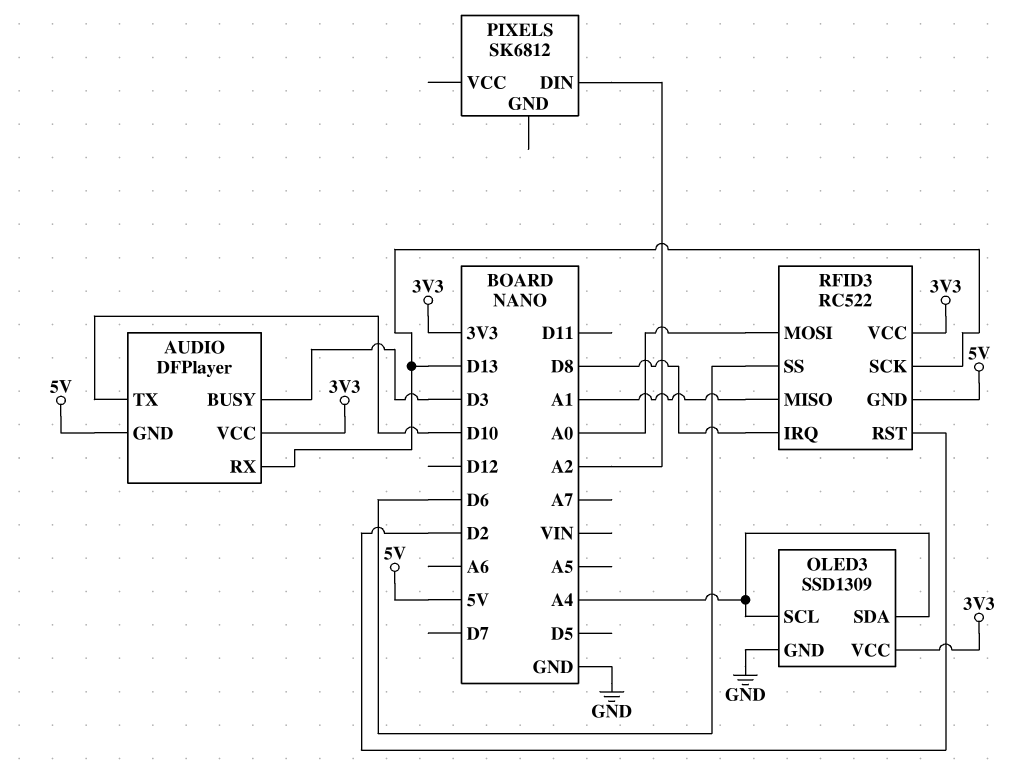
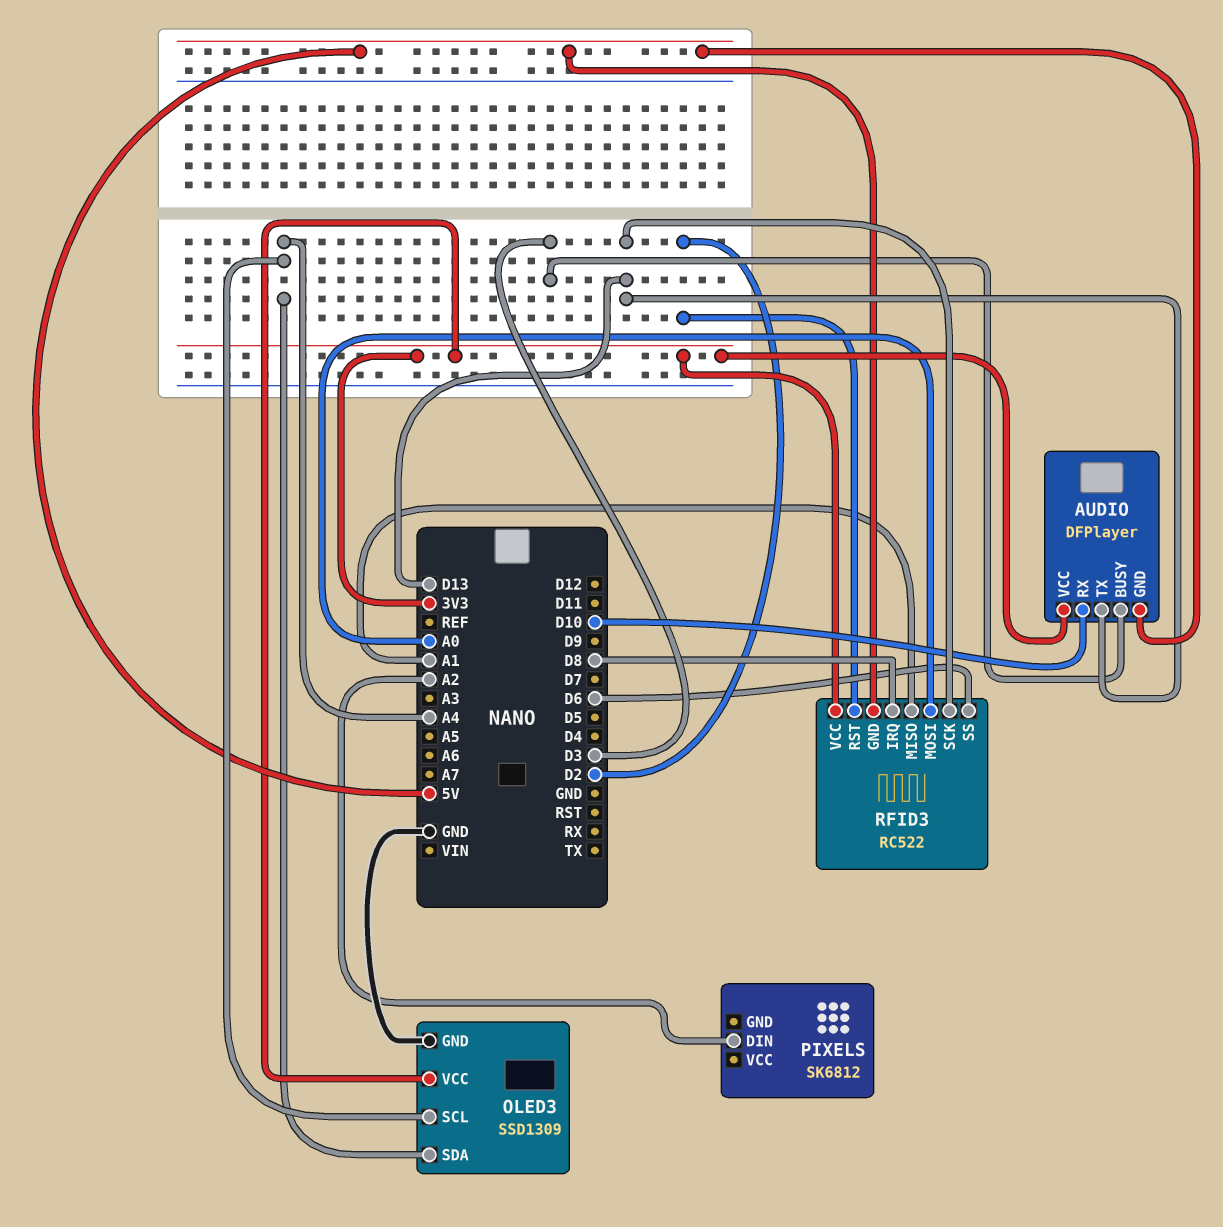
AUDIO pin RX: D13 -> D10
AUDIO pin TX: D10 -> D13

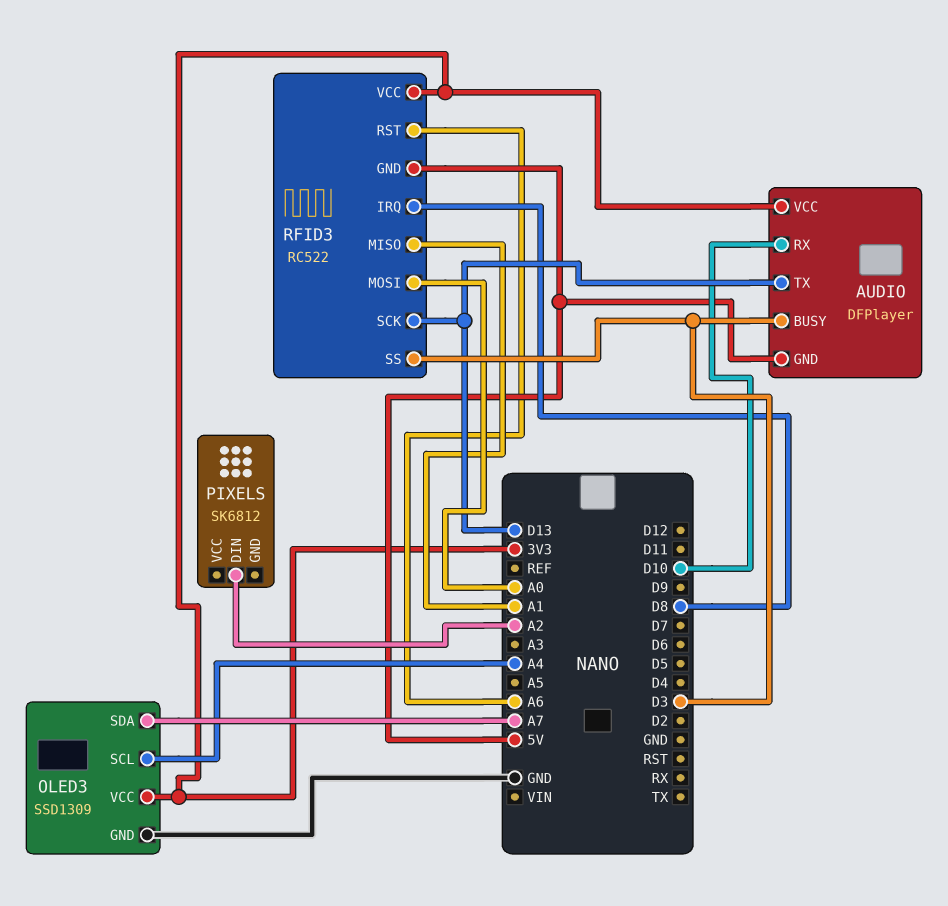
OLED3 pin SDA: A4 -> A7
RFID3 pin RST: D2 -> A6
RFID3 pin SS: D6 -> D3

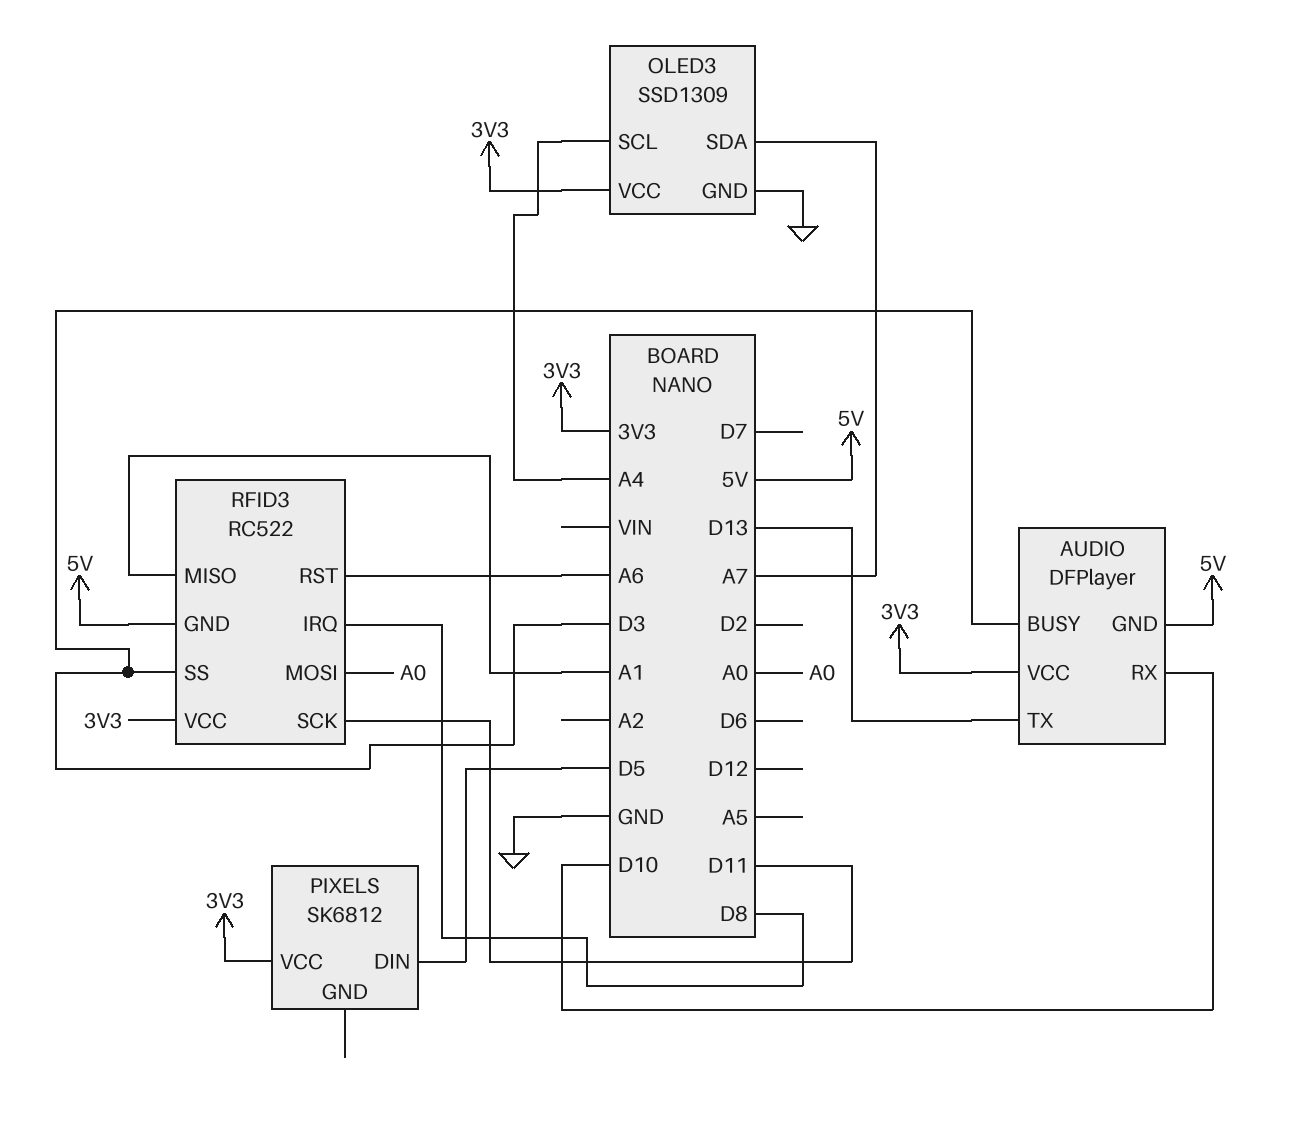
PIXELS pin DIN: A2 -> D5
PIXELS pin VCC: none -> 3V3
RFID3 pin SCK: D13 -> D11

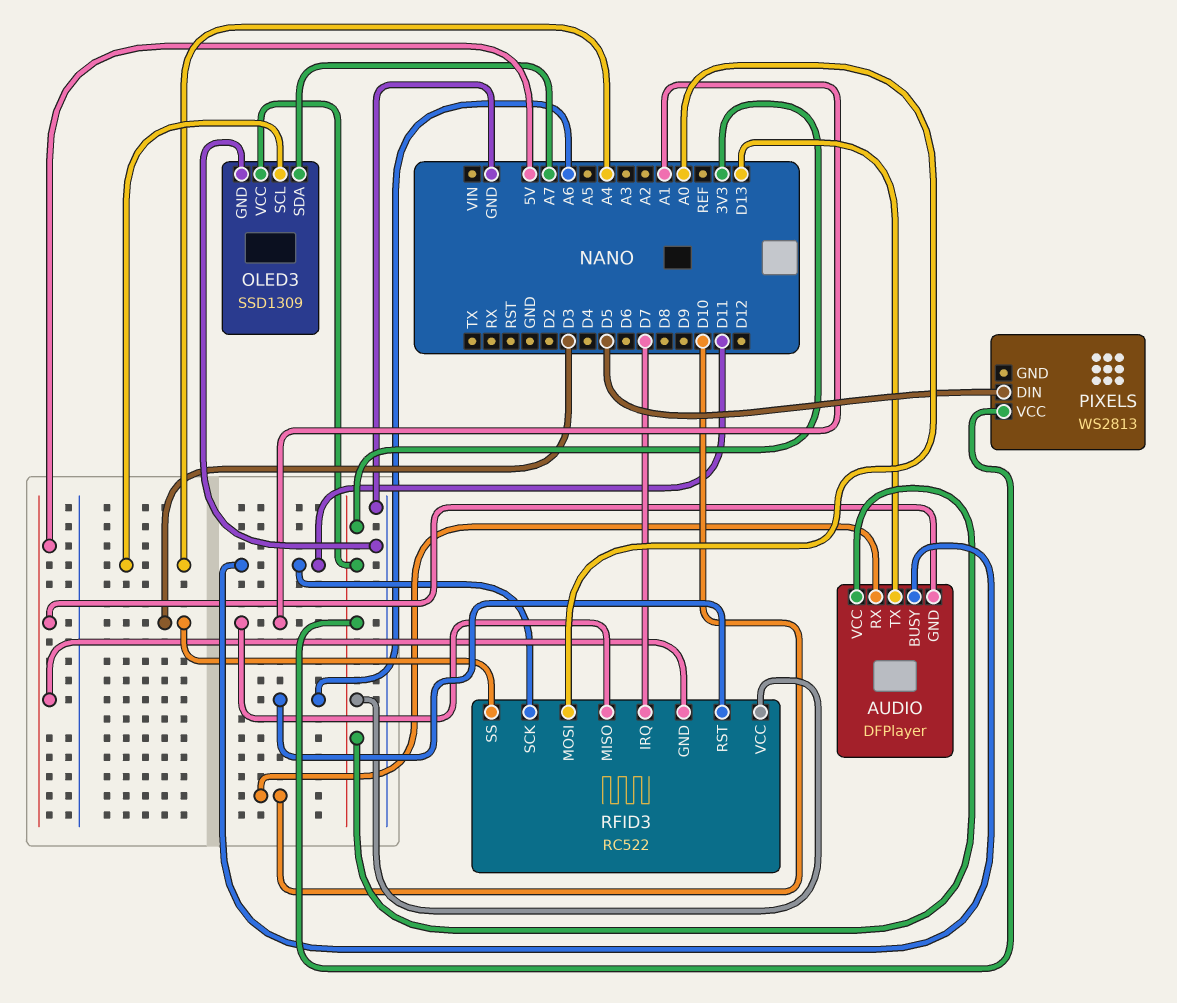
AUDIO pin BUSY: D3 -> D11
PIXELS: SK6812 -> WS2813
RFID3 pin IRQ: D8 -> D7

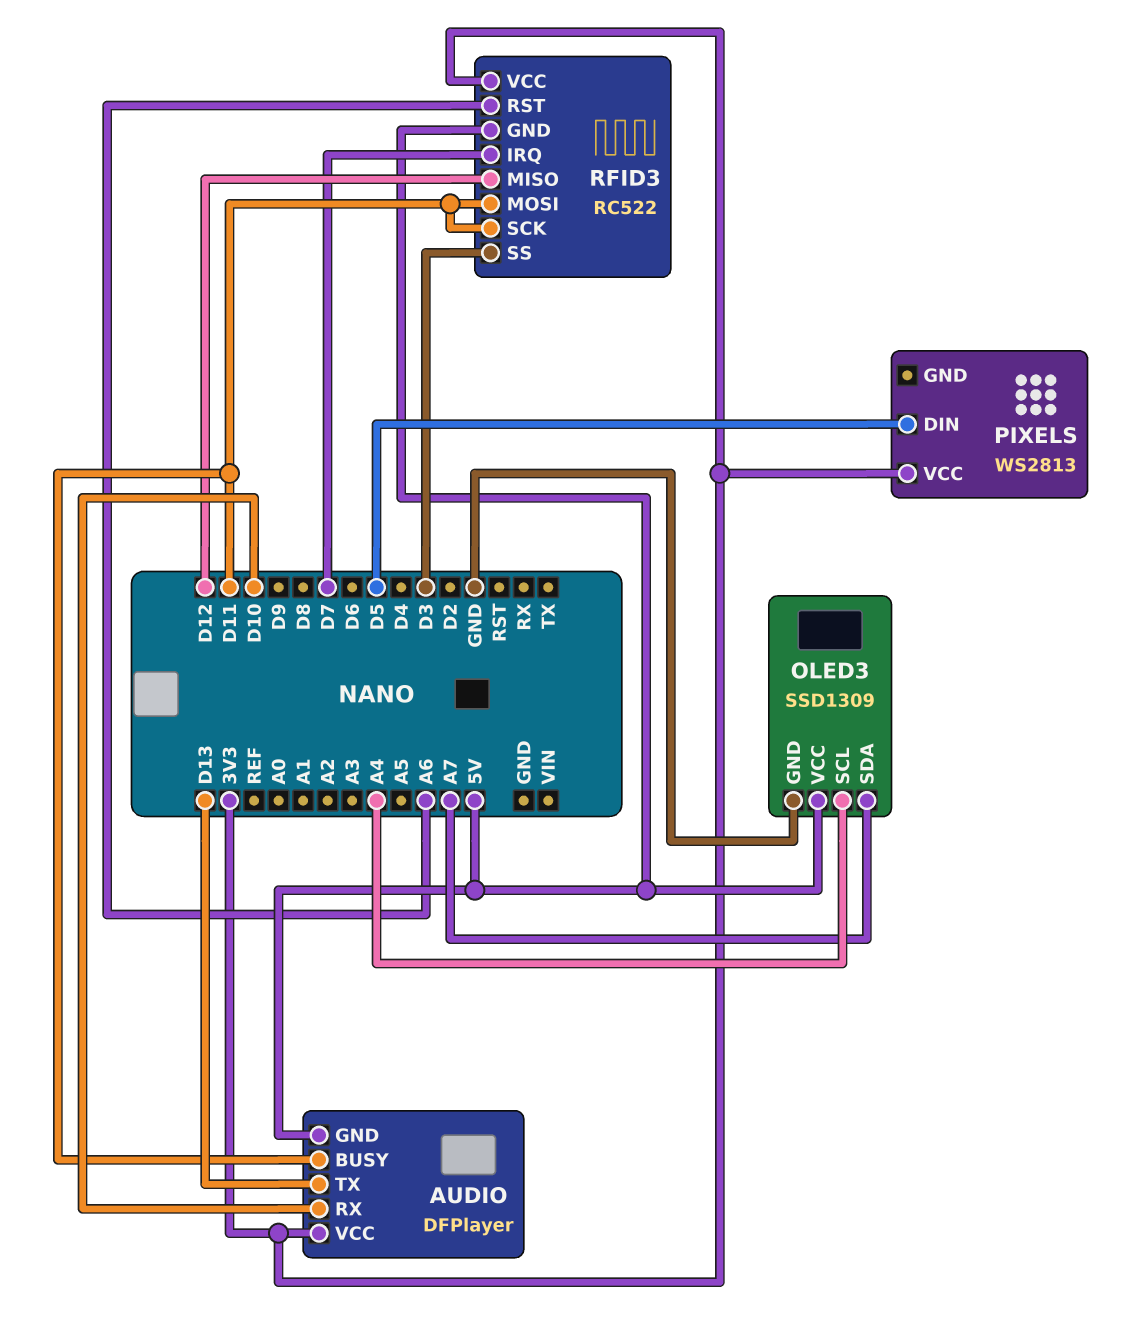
OLED3 pin VCC: 3V3 -> 5V
RFID3 pin MISO: A1 -> D12
RFID3 pin MOSI: A0 -> D11

